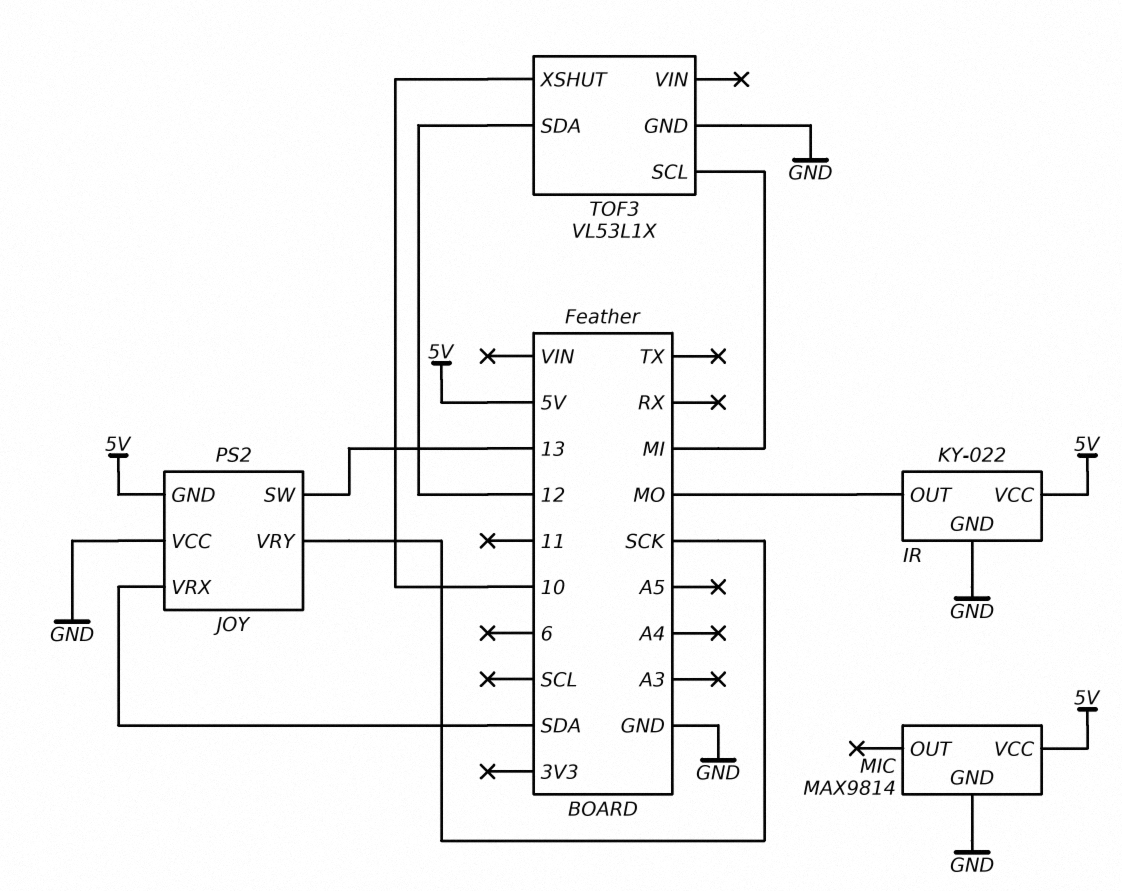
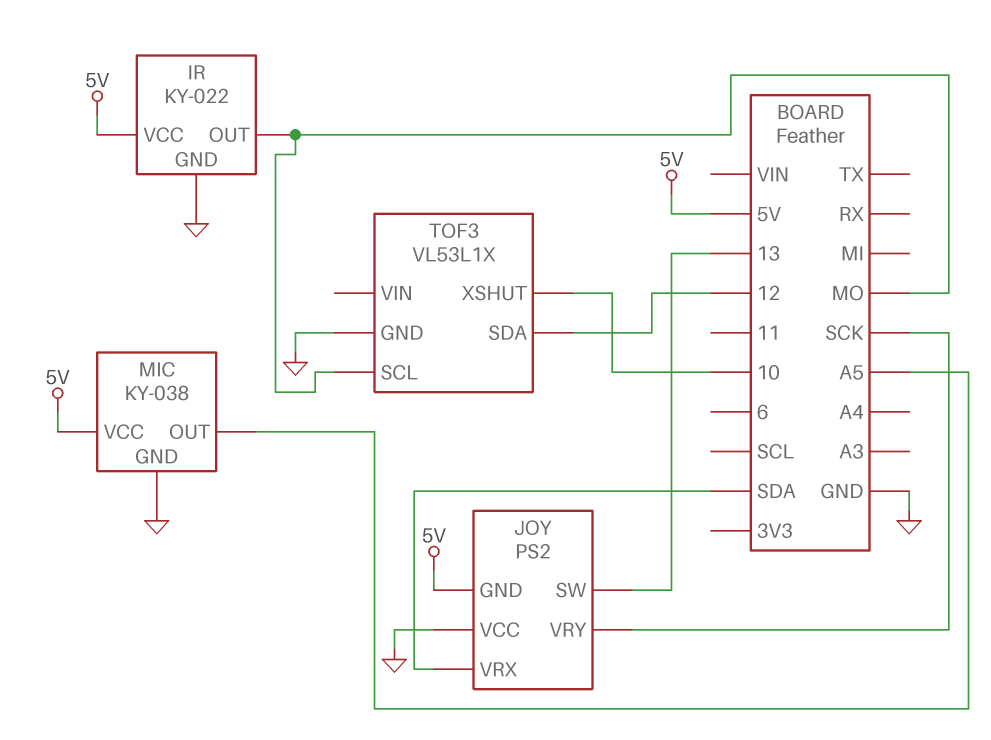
MIC: MAX9814 -> KY-038
MIC pin OUT: none -> A5
TOF3 pin SCL: MI -> MO

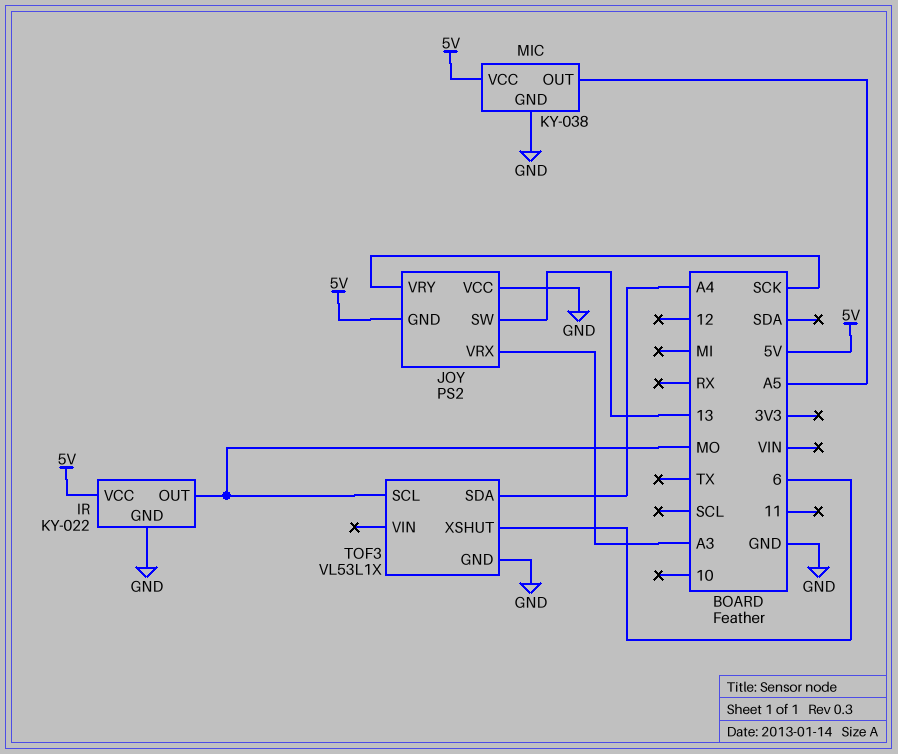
JOY pin VRX: SDA -> A3
TOF3 pin SDA: 12 -> A4
TOF3 pin XSHUT: 10 -> 6

